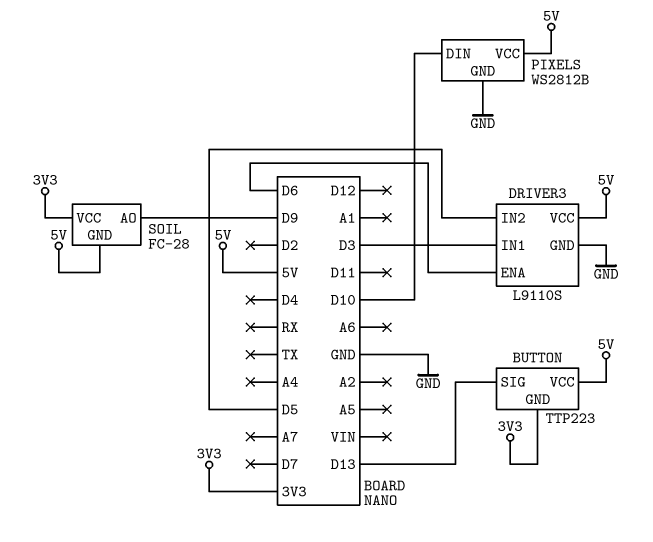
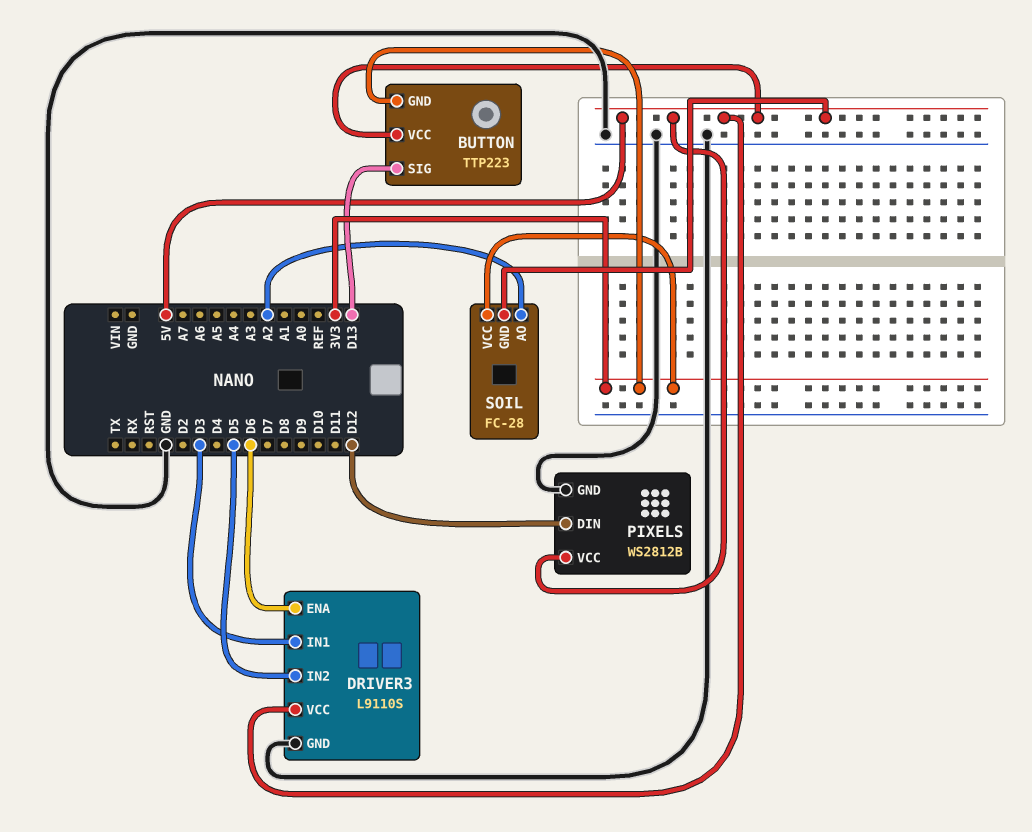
PIXELS pin DIN: D10 -> D12
SOIL pin AO: D9 -> A2

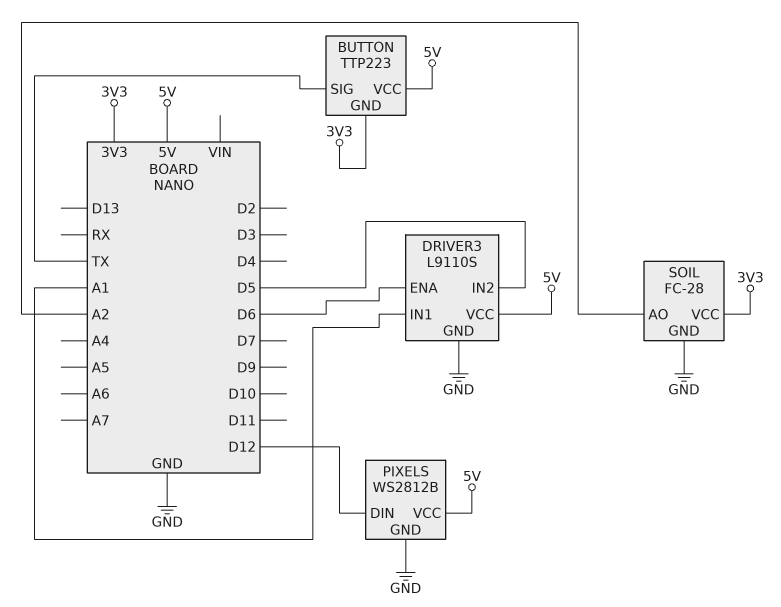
BUTTON pin SIG: D13 -> TX
DRIVER3 pin IN1: D3 -> A1
SOIL pin GND: 5V -> GND

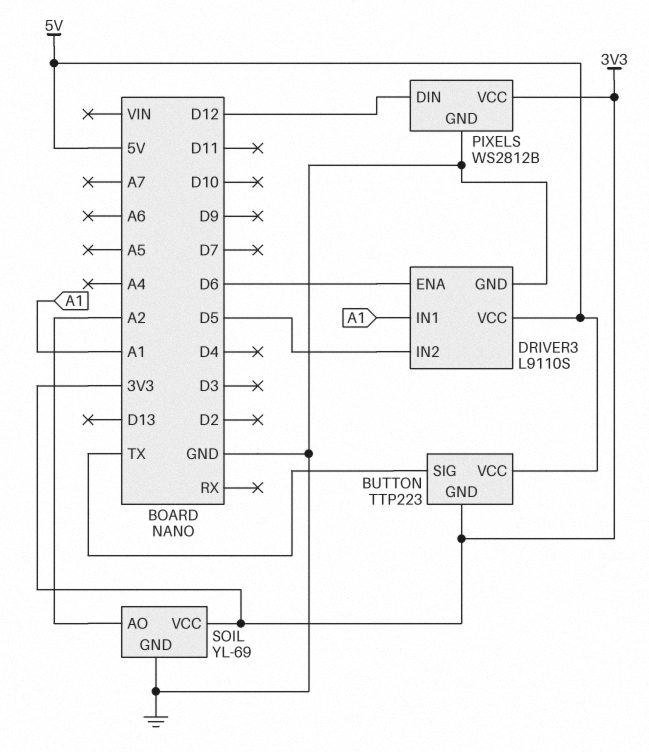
PIXELS pin VCC: 5V -> 3V3
SOIL: FC-28 -> YL-69

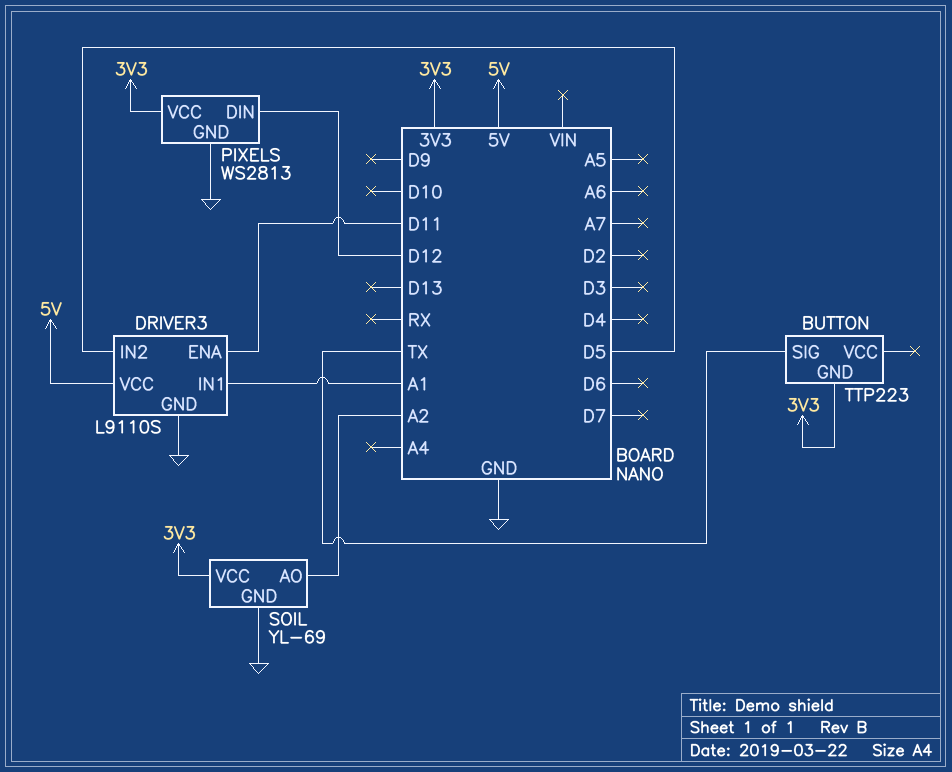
BUTTON pin VCC: 5V -> none
DRIVER3 pin ENA: D6 -> D11
PIXELS: WS2812B -> WS2813

